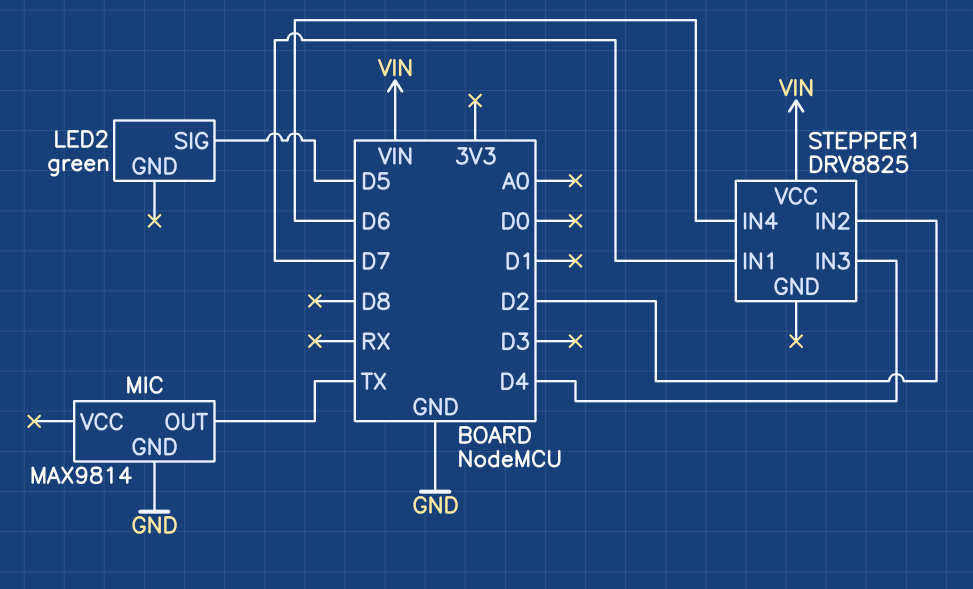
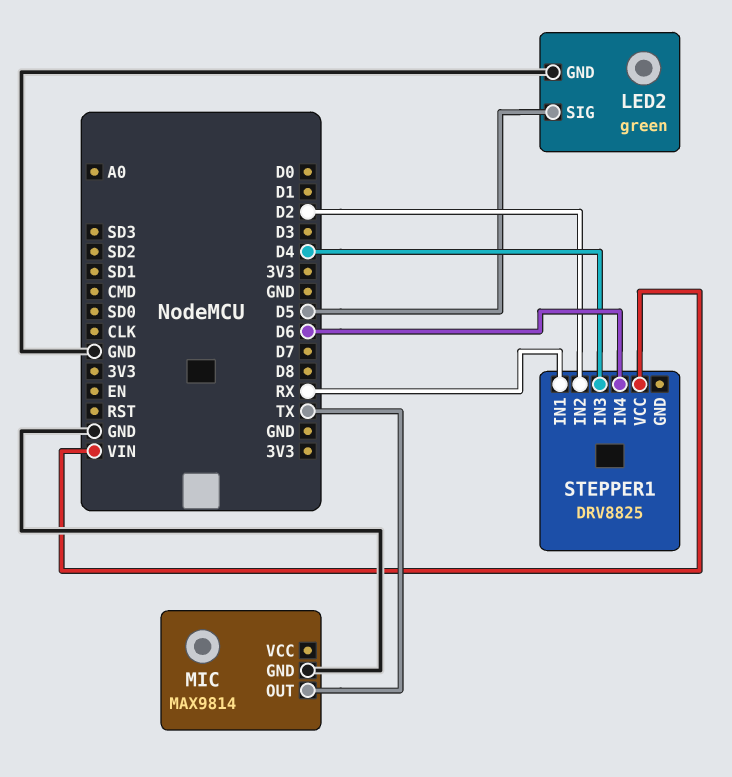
LED2 pin GND: none -> GND
STEPPER1 pin IN1: D7 -> RX

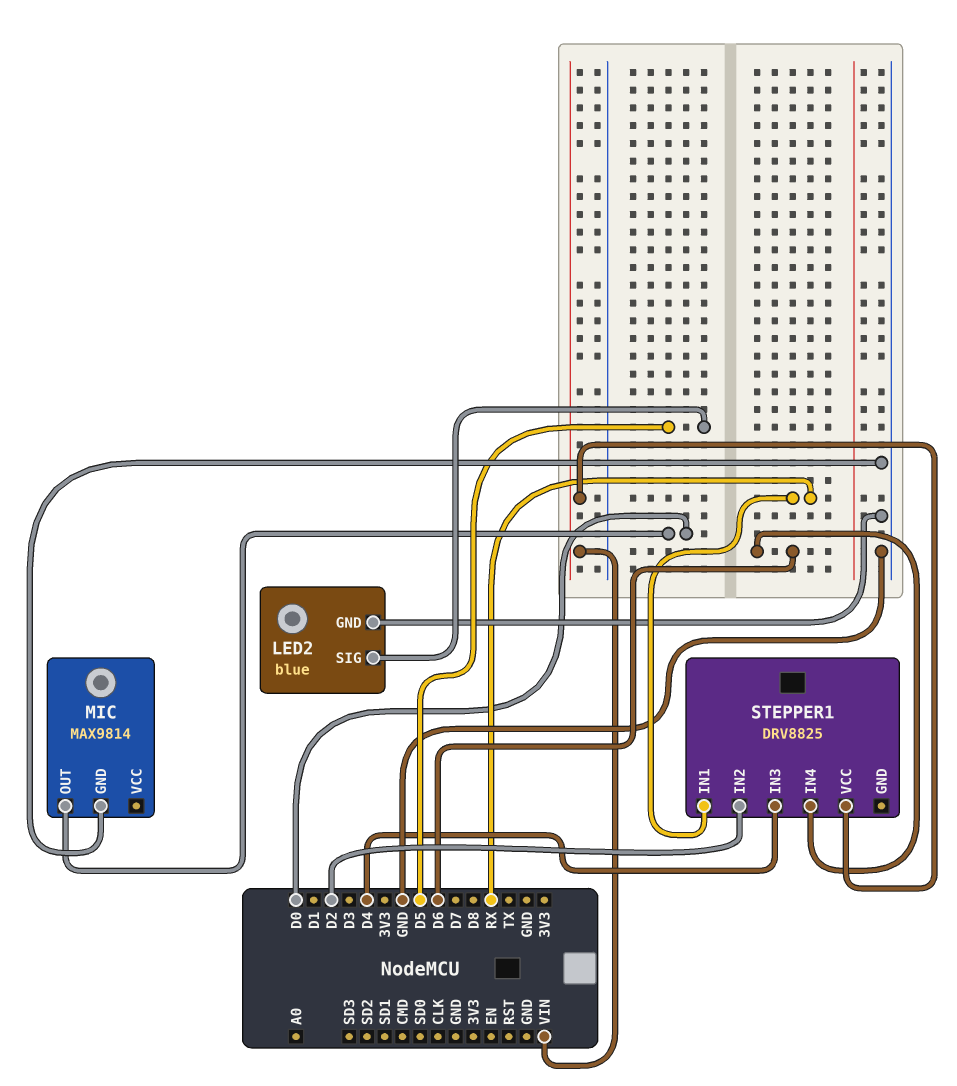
LED2: green -> blue
MIC pin OUT: TX -> D0

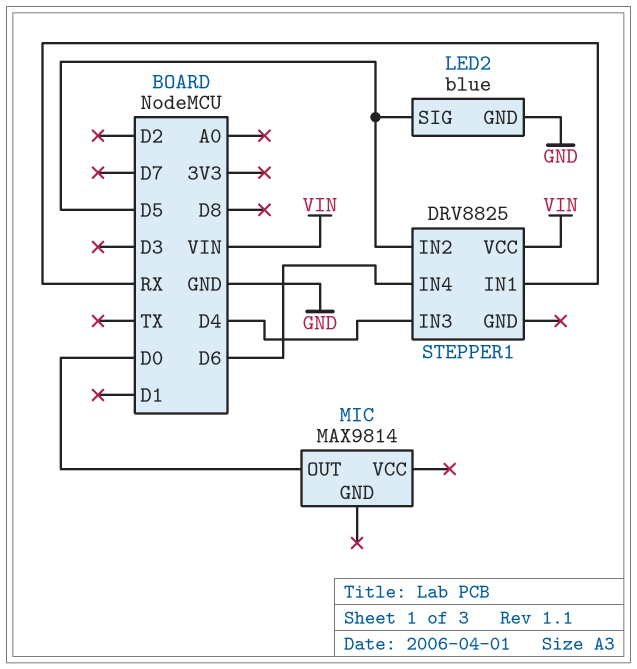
MIC pin GND: GND -> none
STEPPER1 pin IN2: D2 -> D5

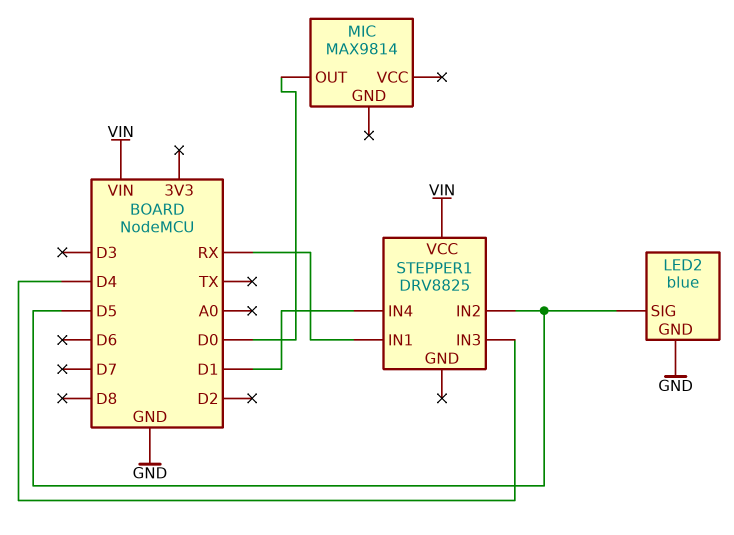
STEPPER1 pin IN4: D6 -> D1

